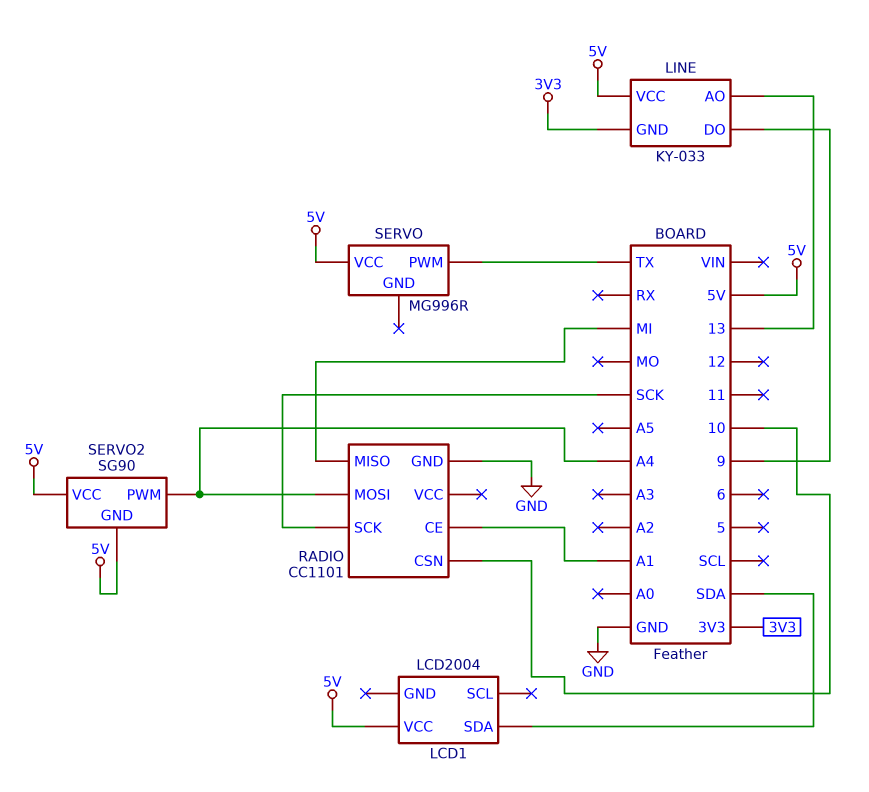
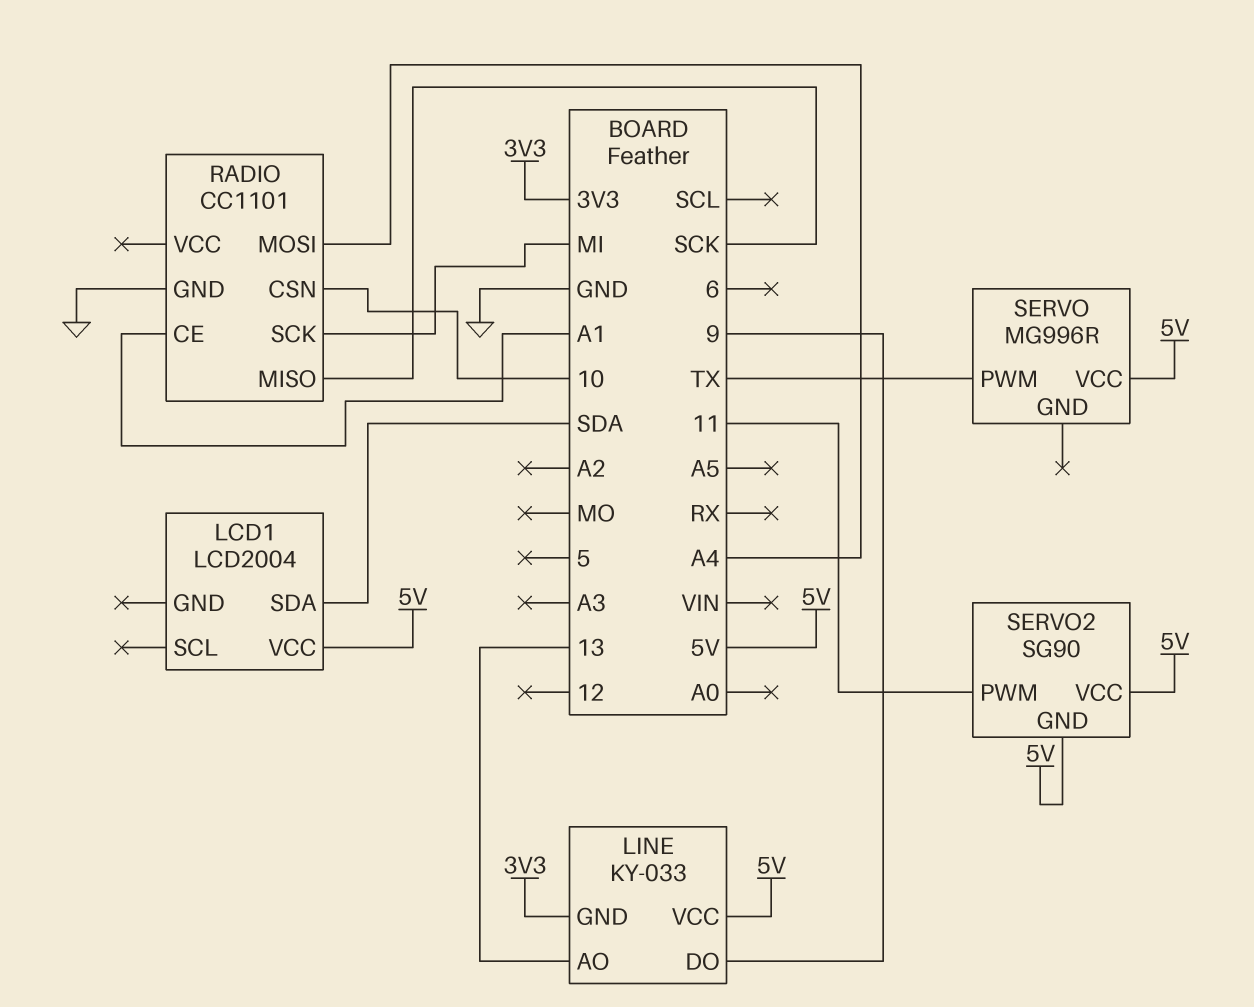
RADIO pin MISO: MI -> SCK
RADIO pin SCK: SCK -> MI
SERVO2 pin PWM: A4 -> 11

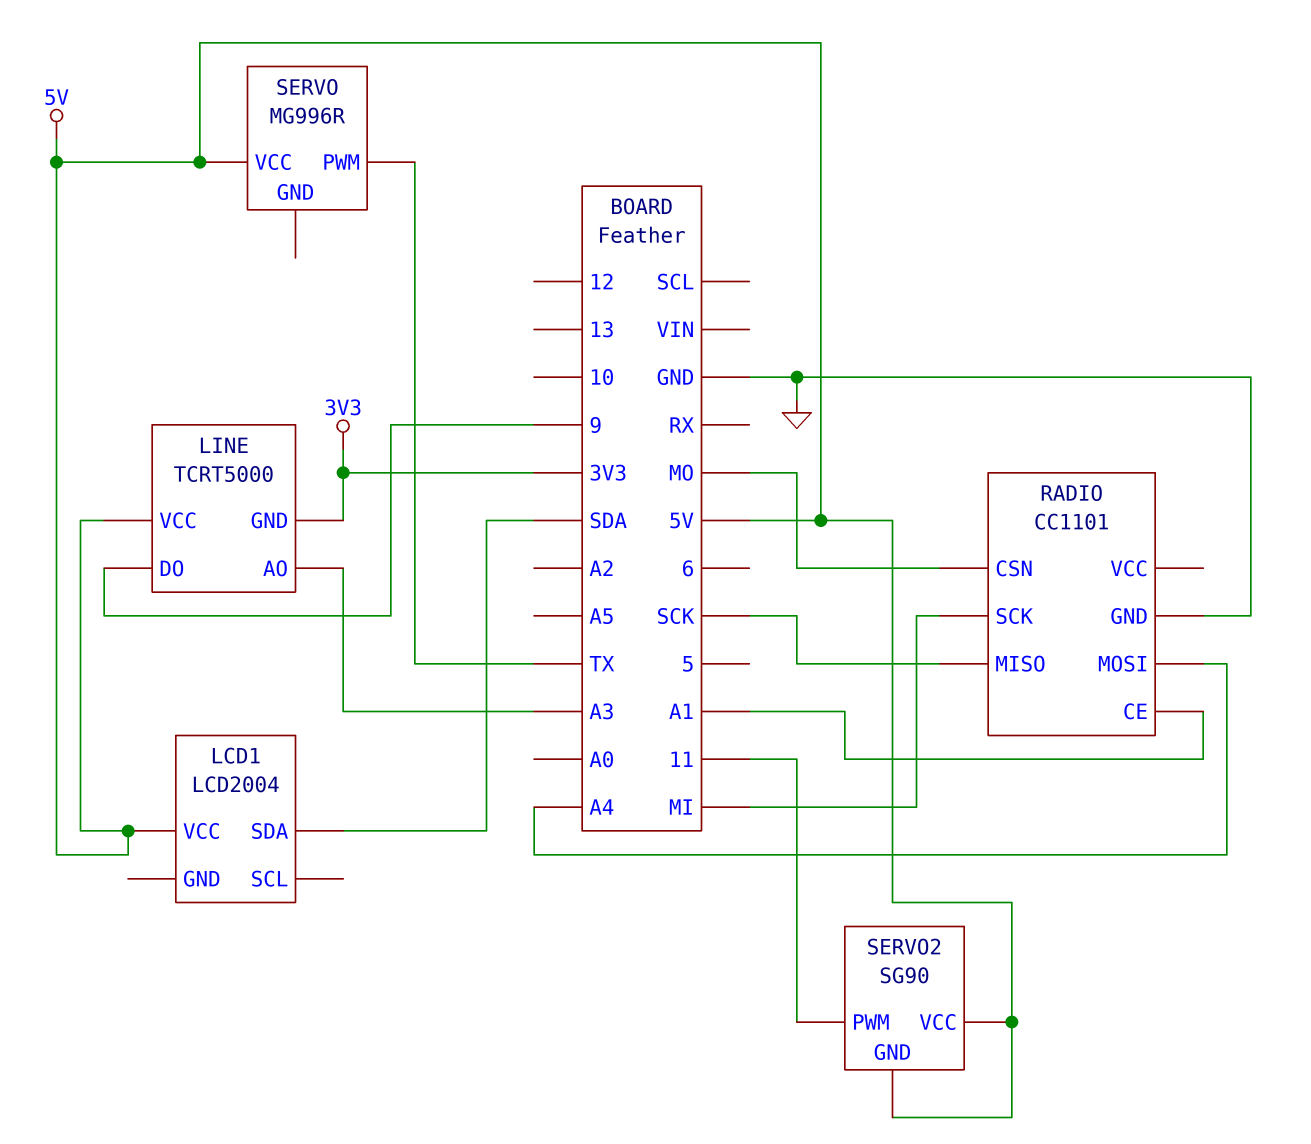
LINE: KY-033 -> TCRT5000
LINE pin AO: 13 -> A3
RADIO pin CSN: 10 -> MO

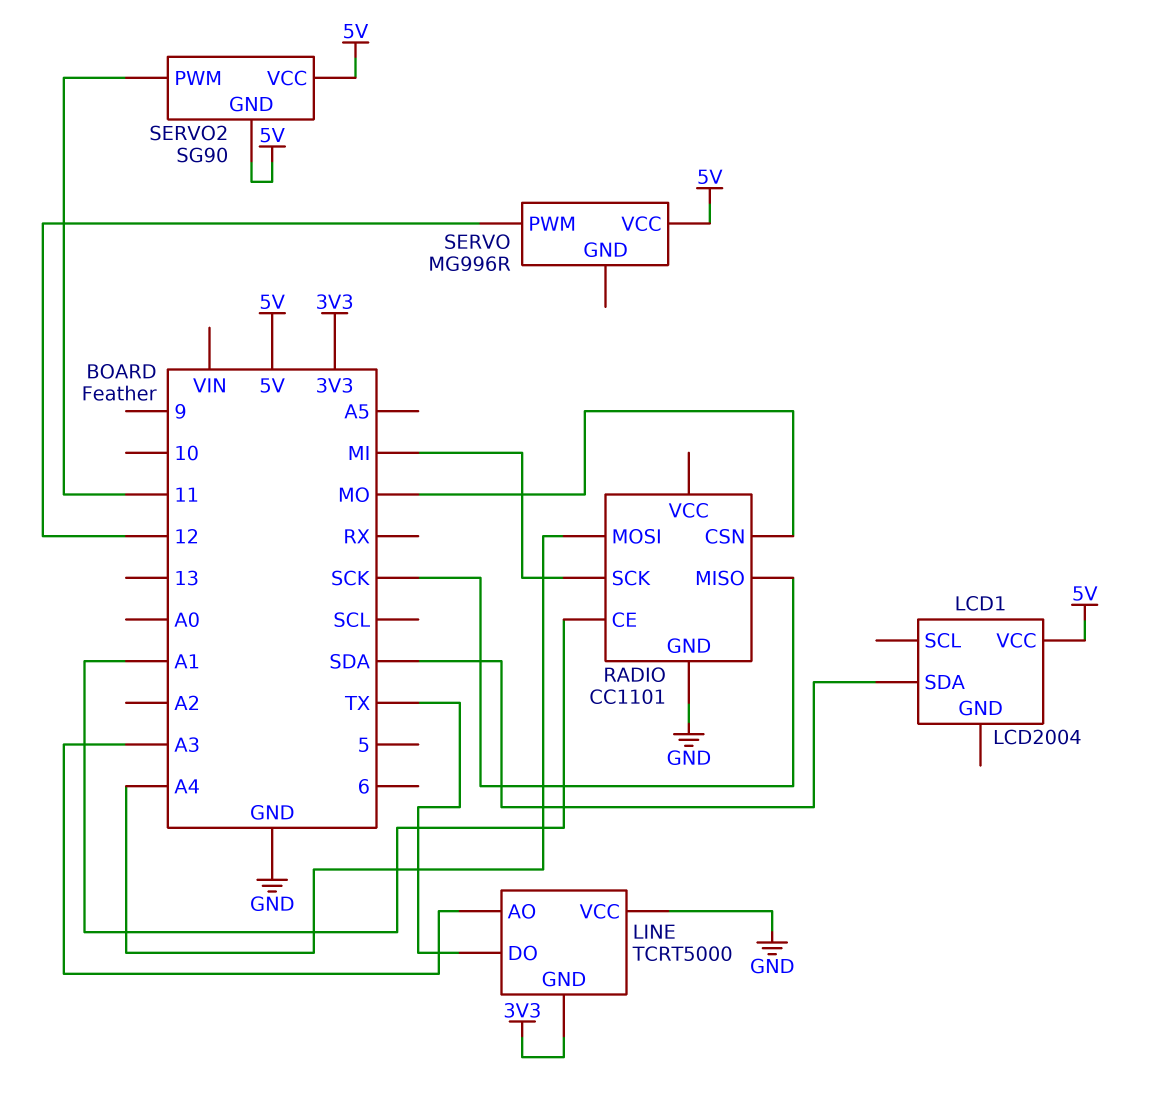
LINE pin DO: 9 -> TX
LINE pin VCC: 5V -> GND
SERVO pin PWM: TX -> 12

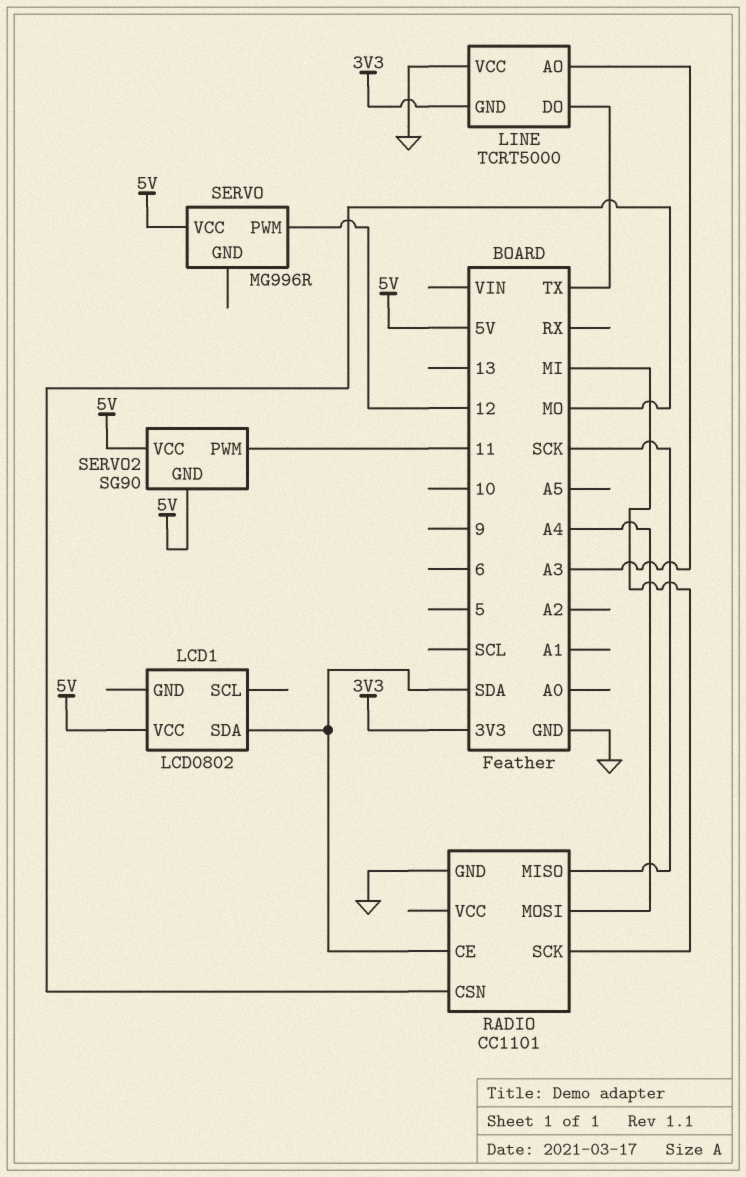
LCD1: LCD2004 -> LCD0802
RADIO pin CE: A1 -> SDA

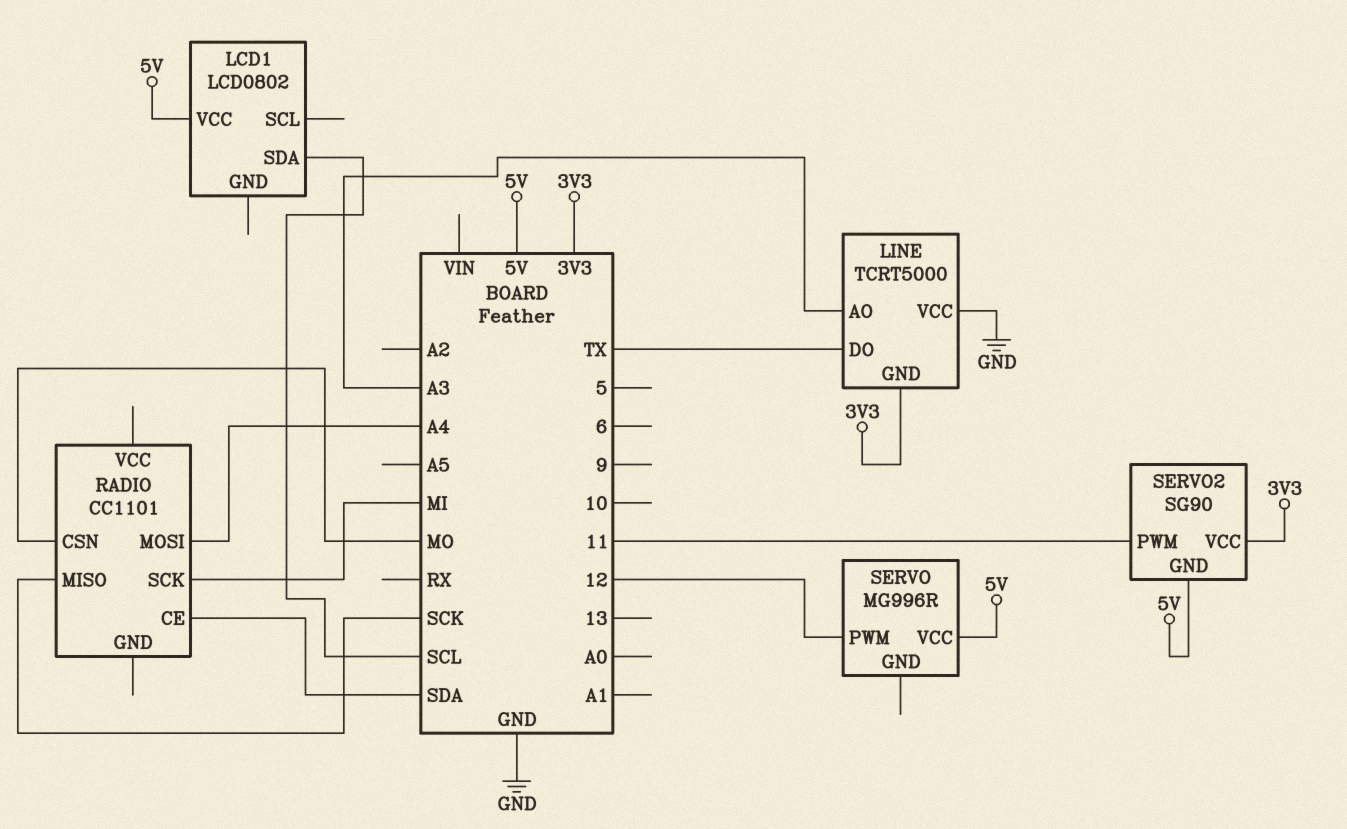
LCD1 pin SDA: SDA -> SCL
RADIO pin GND: GND -> none
SERVO2 pin VCC: 5V -> 3V3

